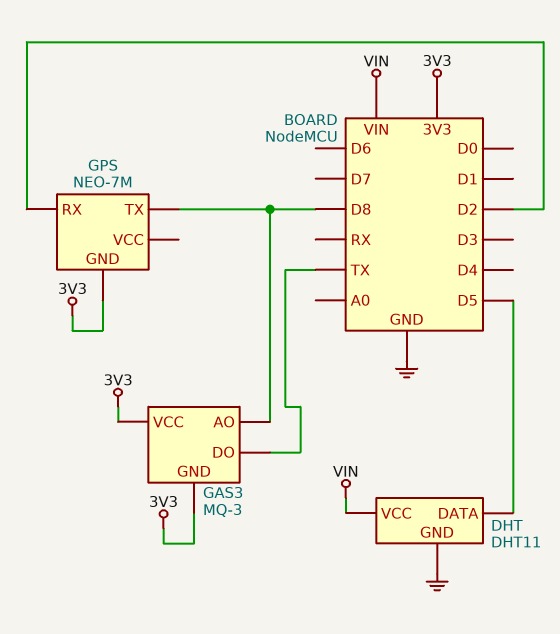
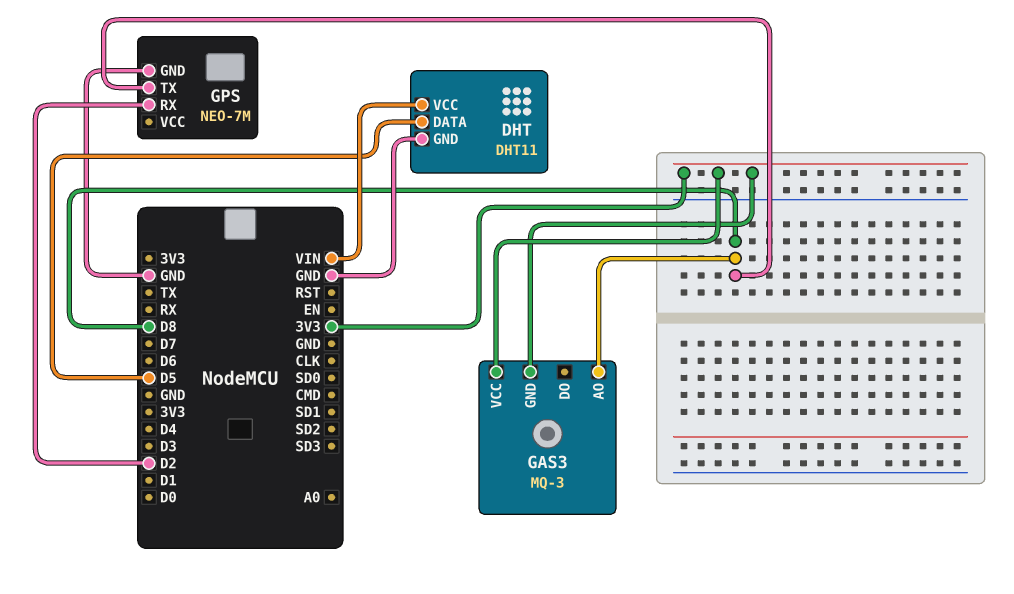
GAS3 pin DO: TX -> none
GPS pin GND: 3V3 -> GND

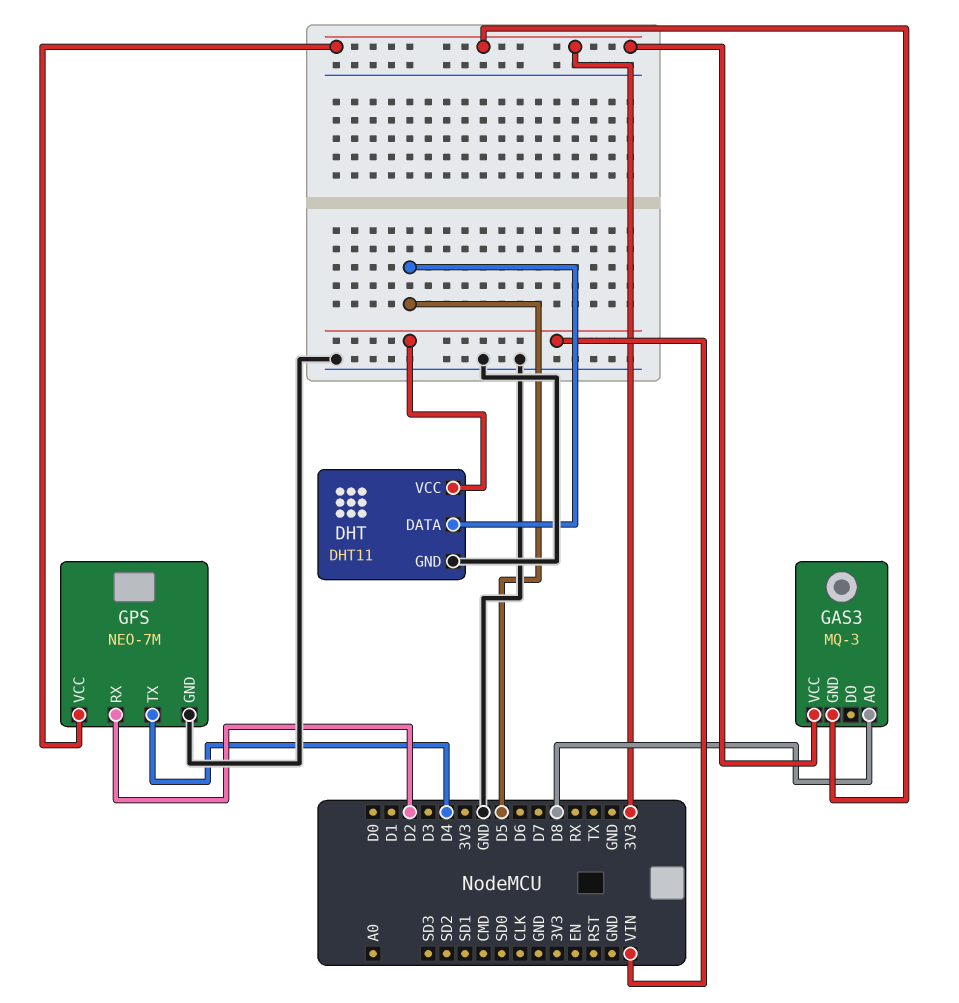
GPS pin TX: D8 -> D4
GPS pin VCC: none -> 3V3

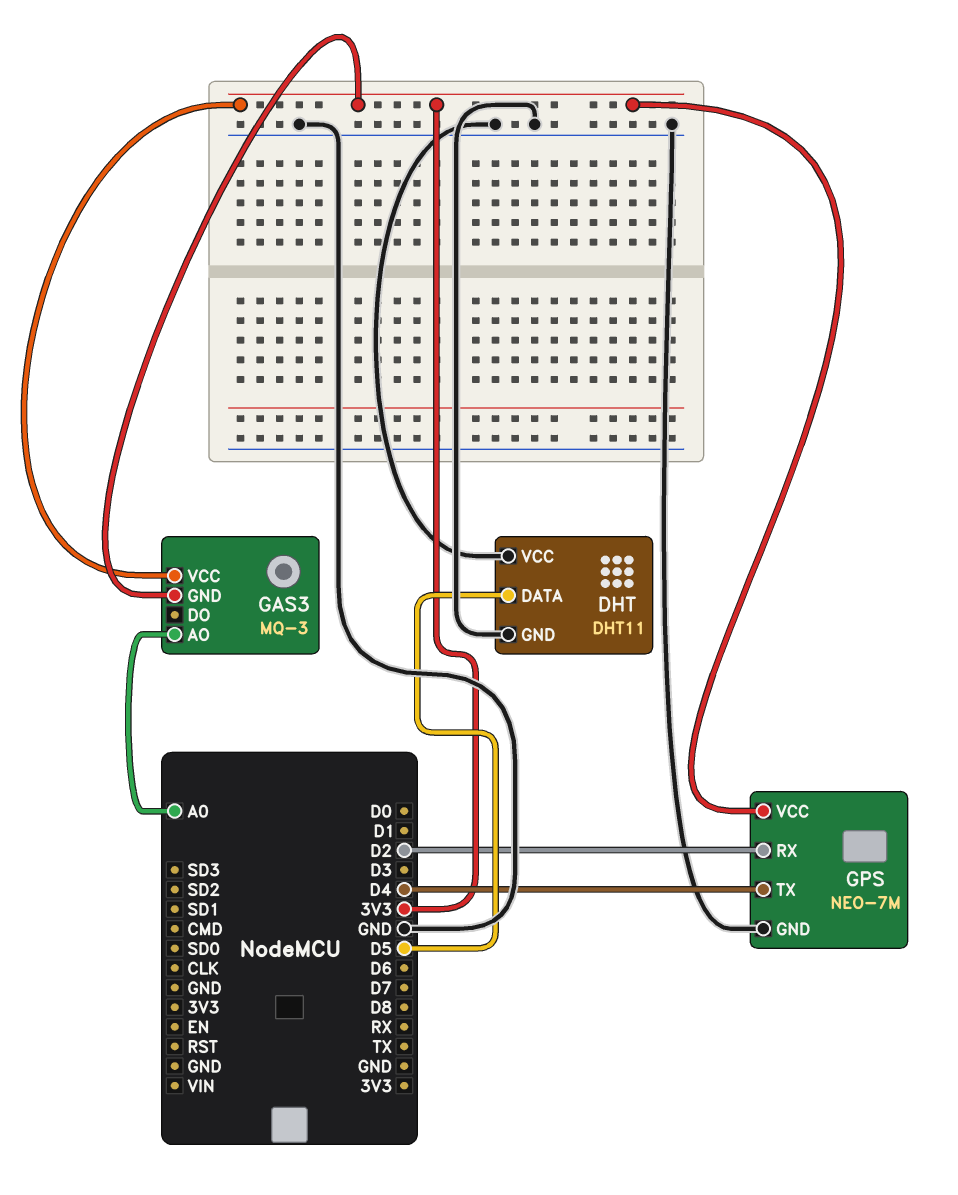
DHT pin VCC: VIN -> GND
GAS3 pin AO: D8 -> A0

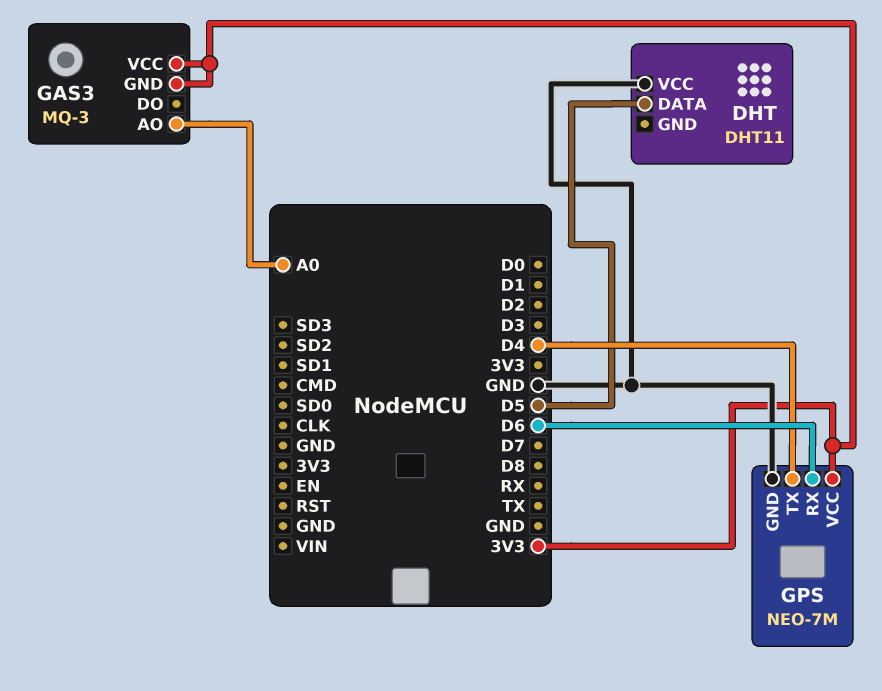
DHT pin GND: GND -> none
GPS pin RX: D2 -> D6

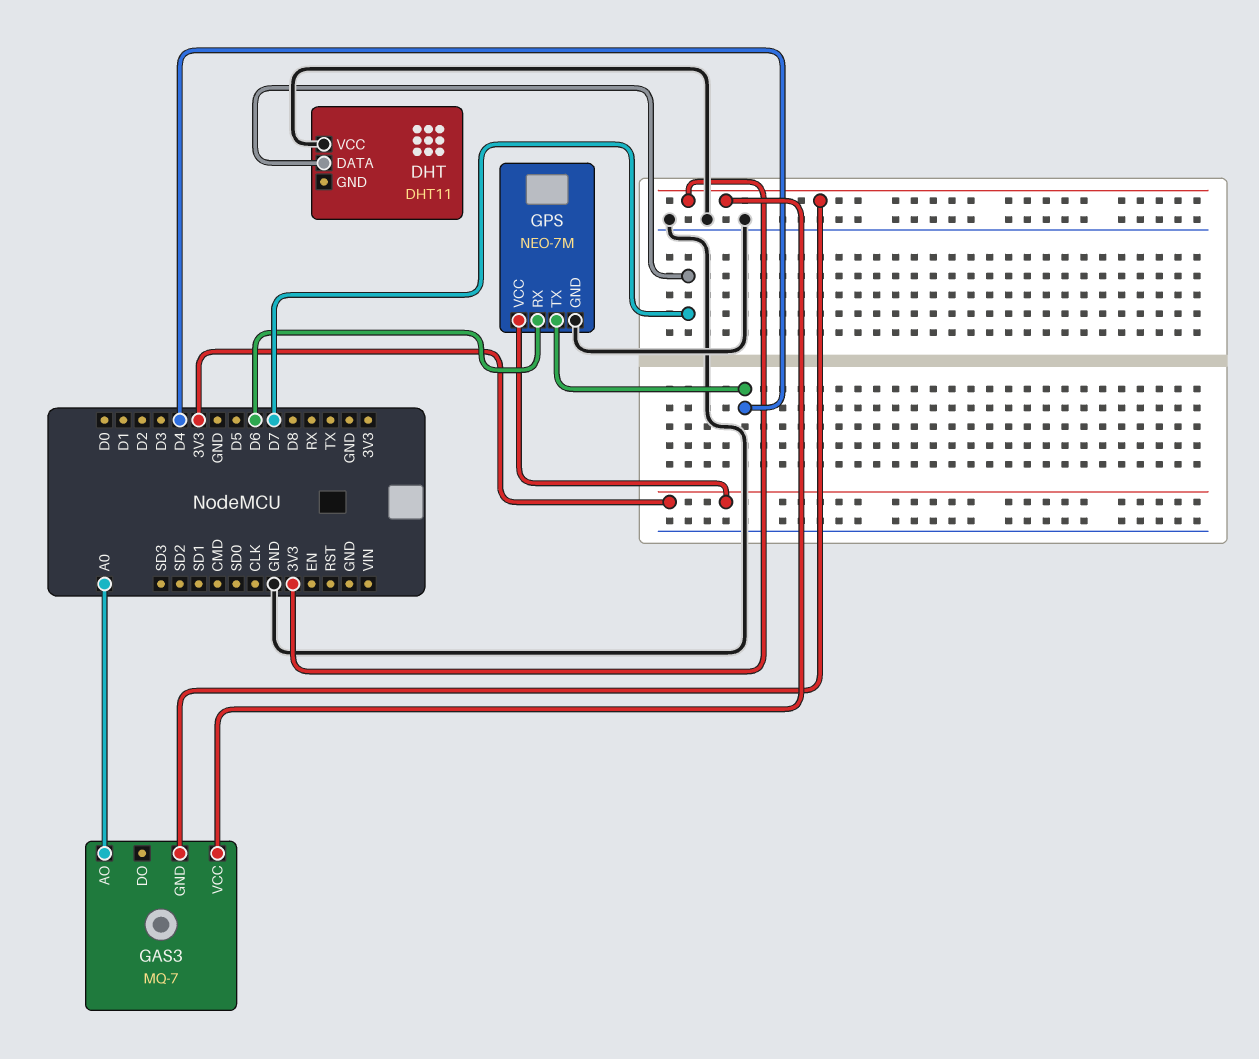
DHT pin DATA: D5 -> D7
GAS3: MQ-3 -> MQ-7

